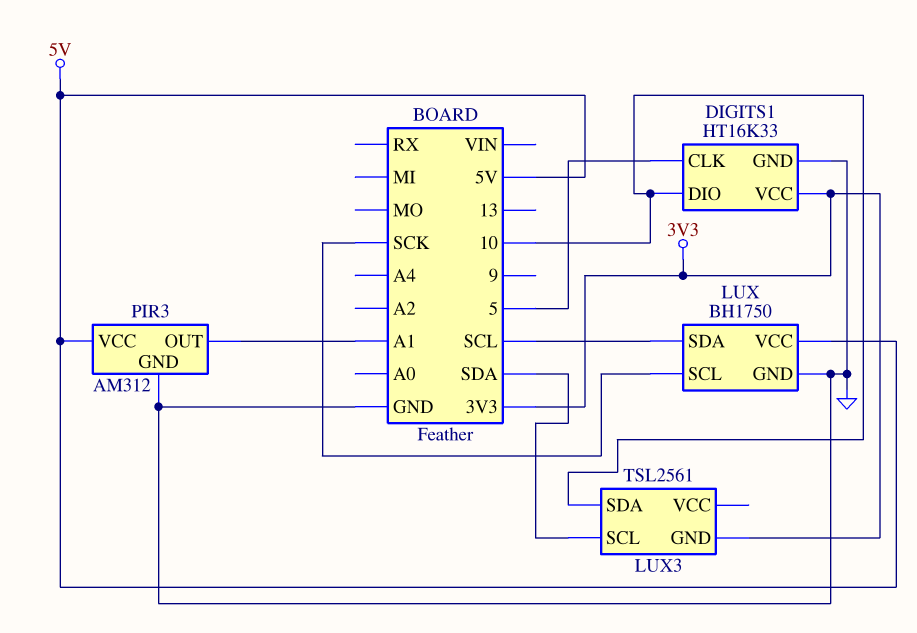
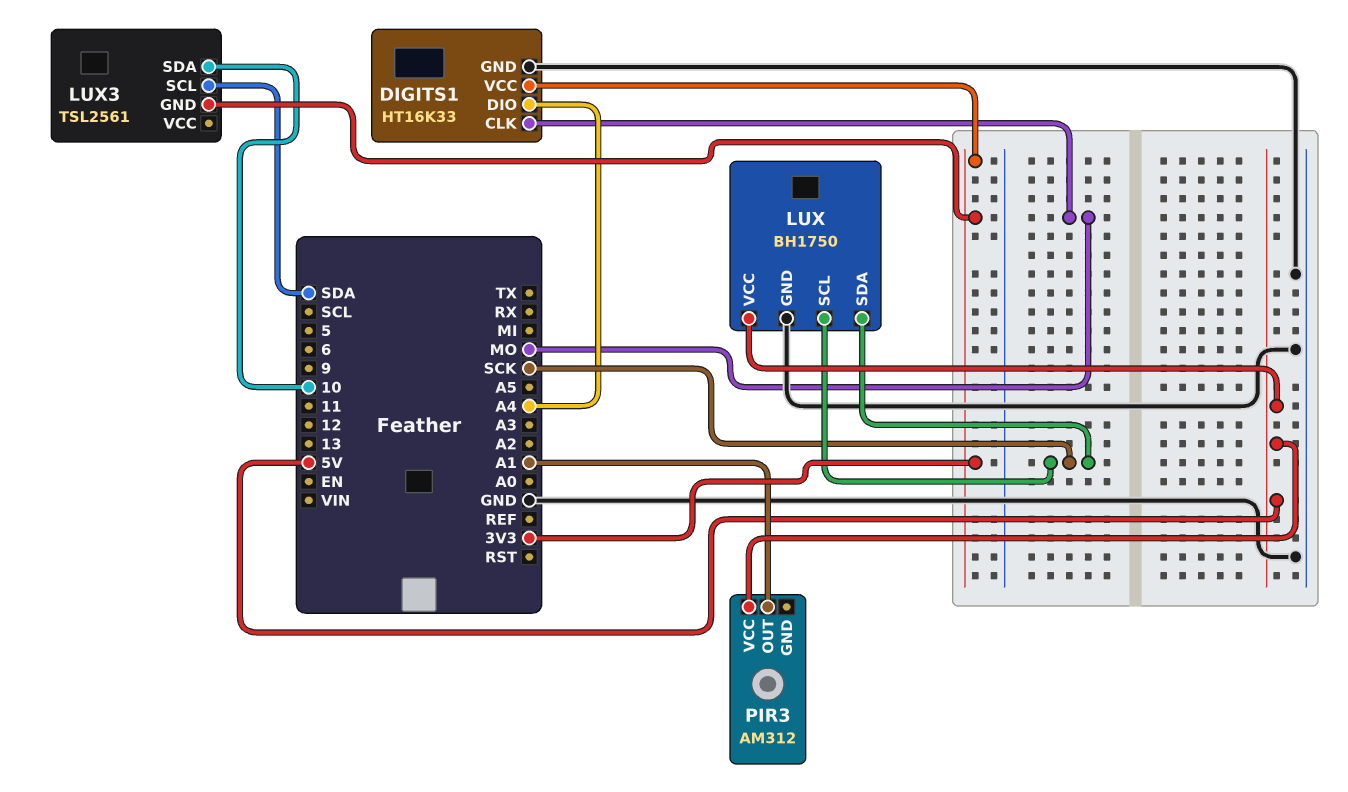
DIGITS1 pin CLK: 5 -> MO
DIGITS1 pin DIO: 10 -> A4
LUX pin SDA: SCL -> SCK
PIR3 pin GND: GND -> none

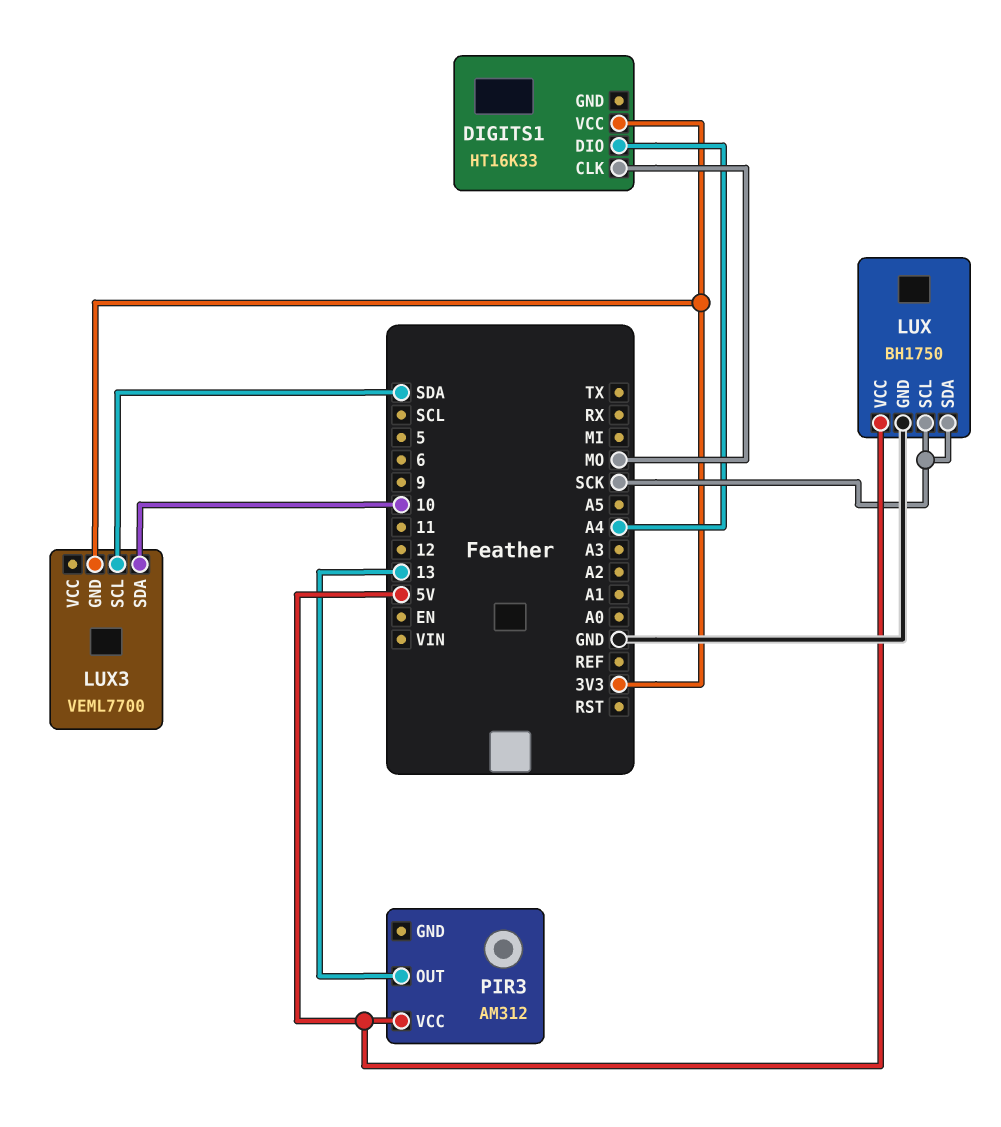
DIGITS1 pin GND: GND -> none
LUX3: TSL2561 -> VEML7700
PIR3 pin OUT: A1 -> 13

